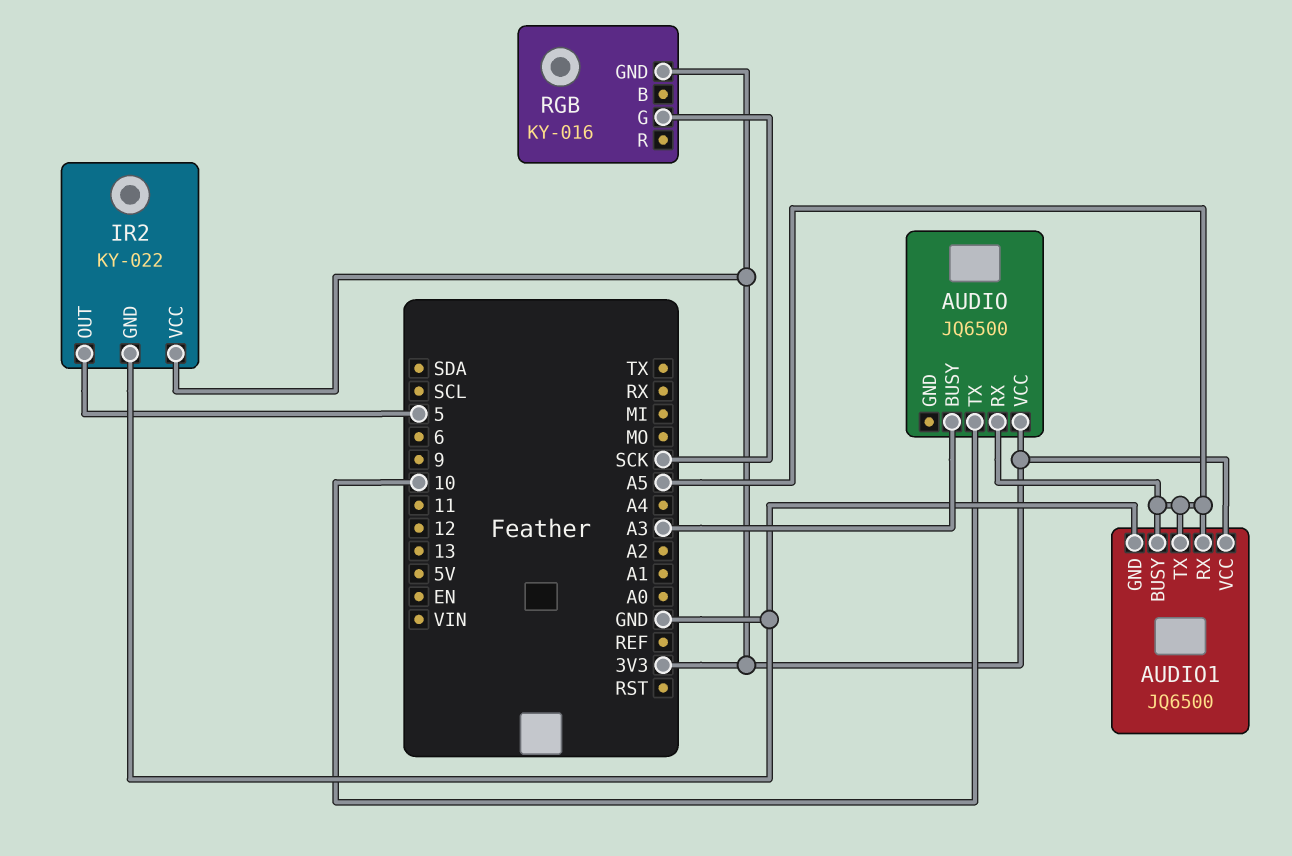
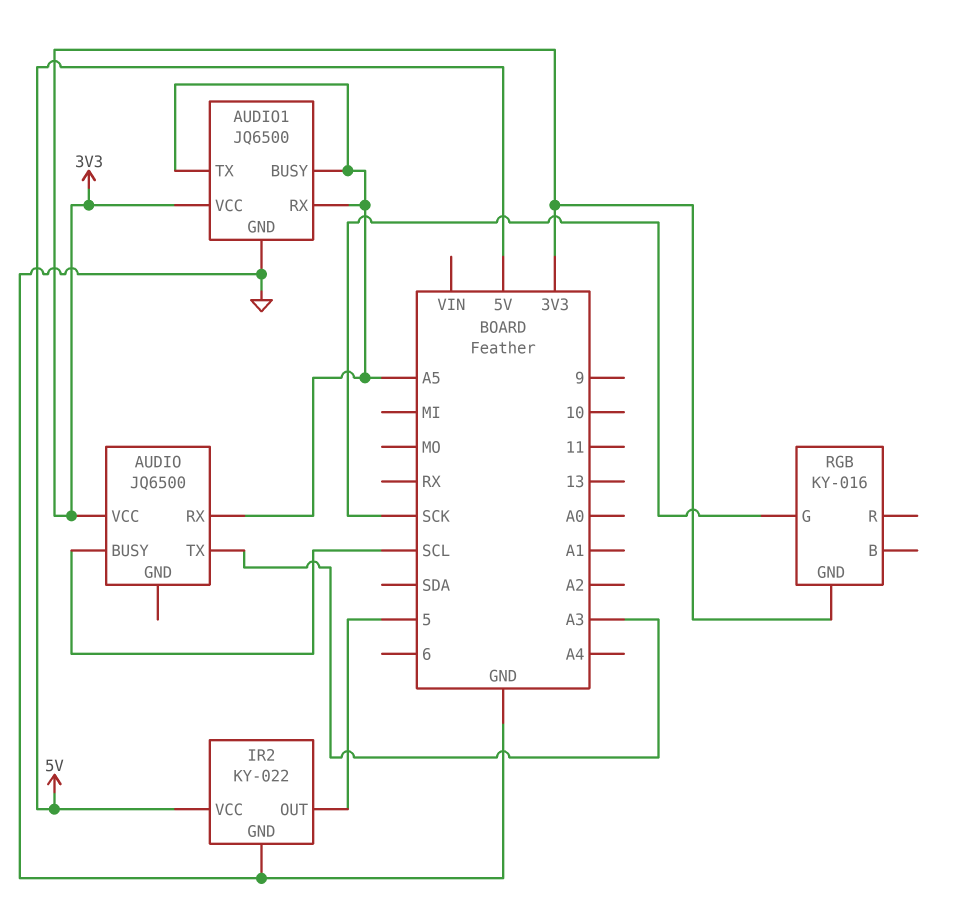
AUDIO pin BUSY: A3 -> SCL
AUDIO pin TX: 10 -> A3
IR2 pin VCC: 3V3 -> 5V

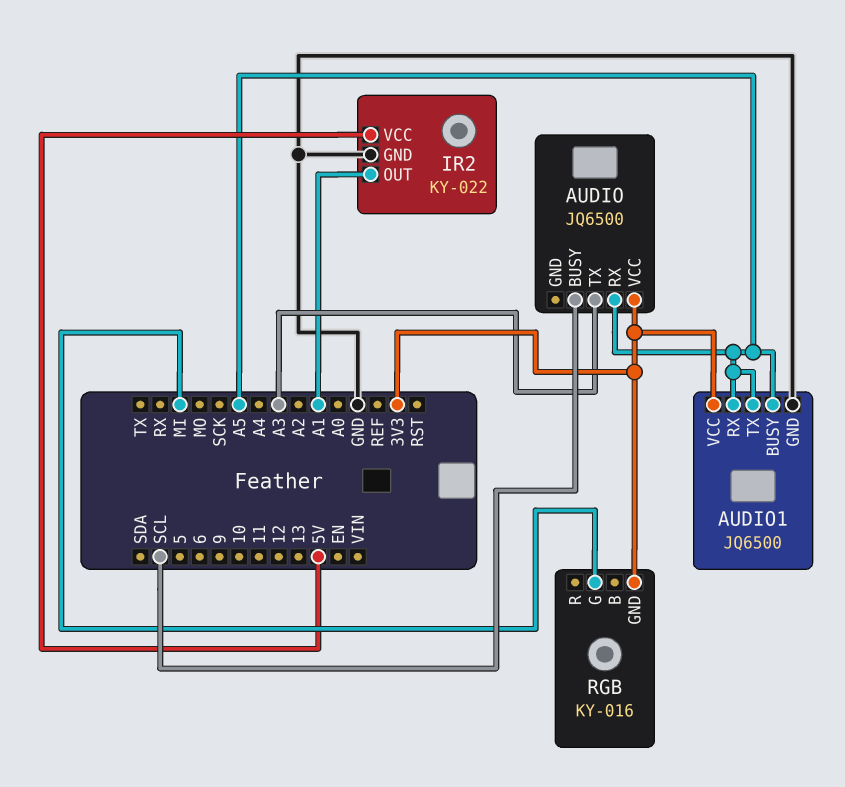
IR2 pin OUT: 5 -> A1
RGB pin G: SCK -> MI

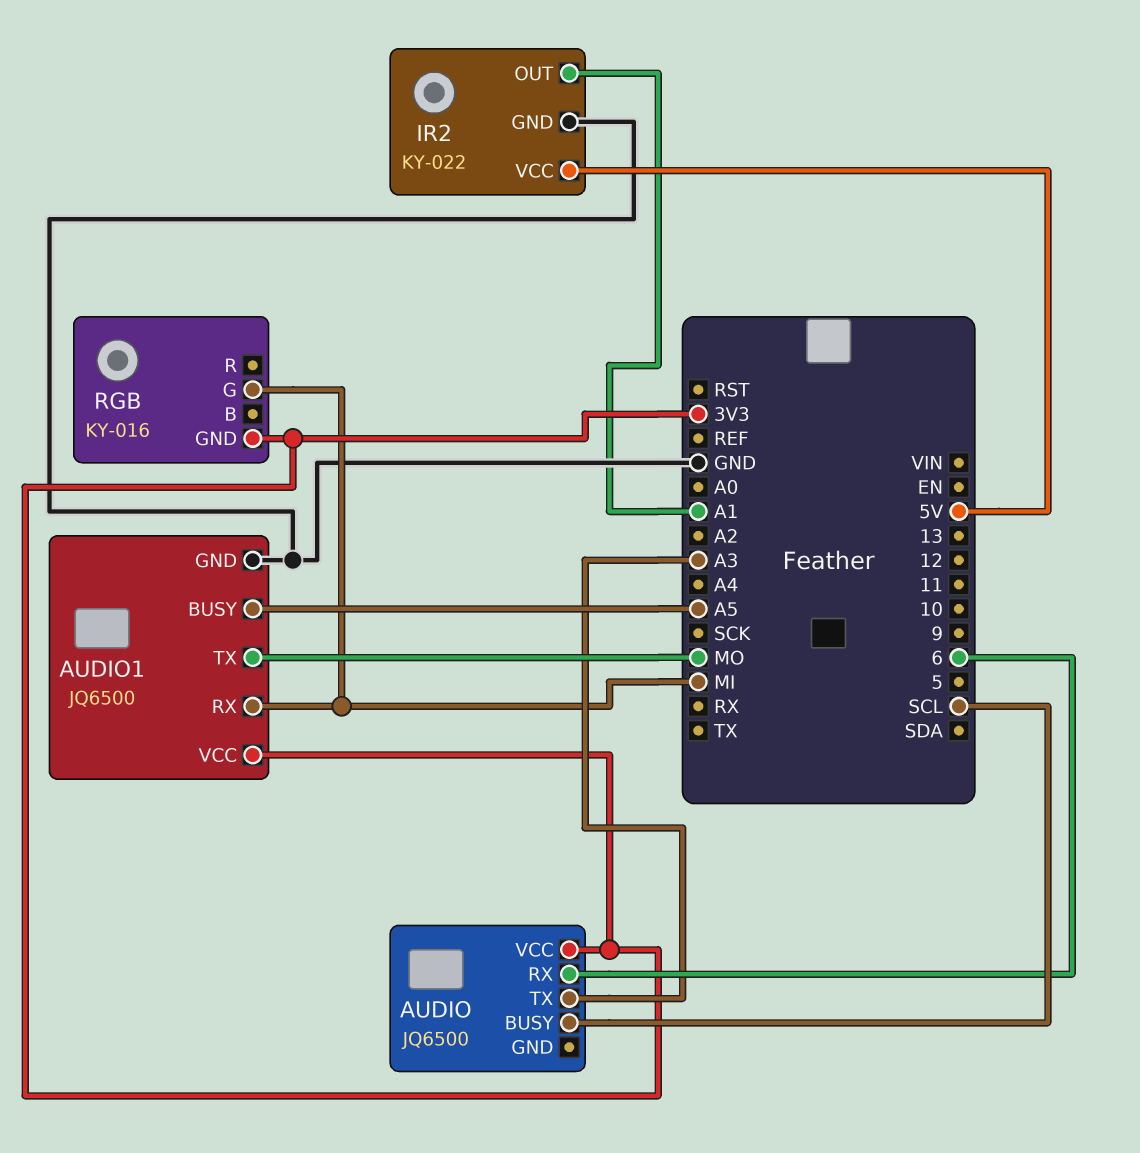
AUDIO pin RX: A5 -> 6
AUDIO1 pin RX: A5 -> MI
AUDIO1 pin TX: A5 -> MO

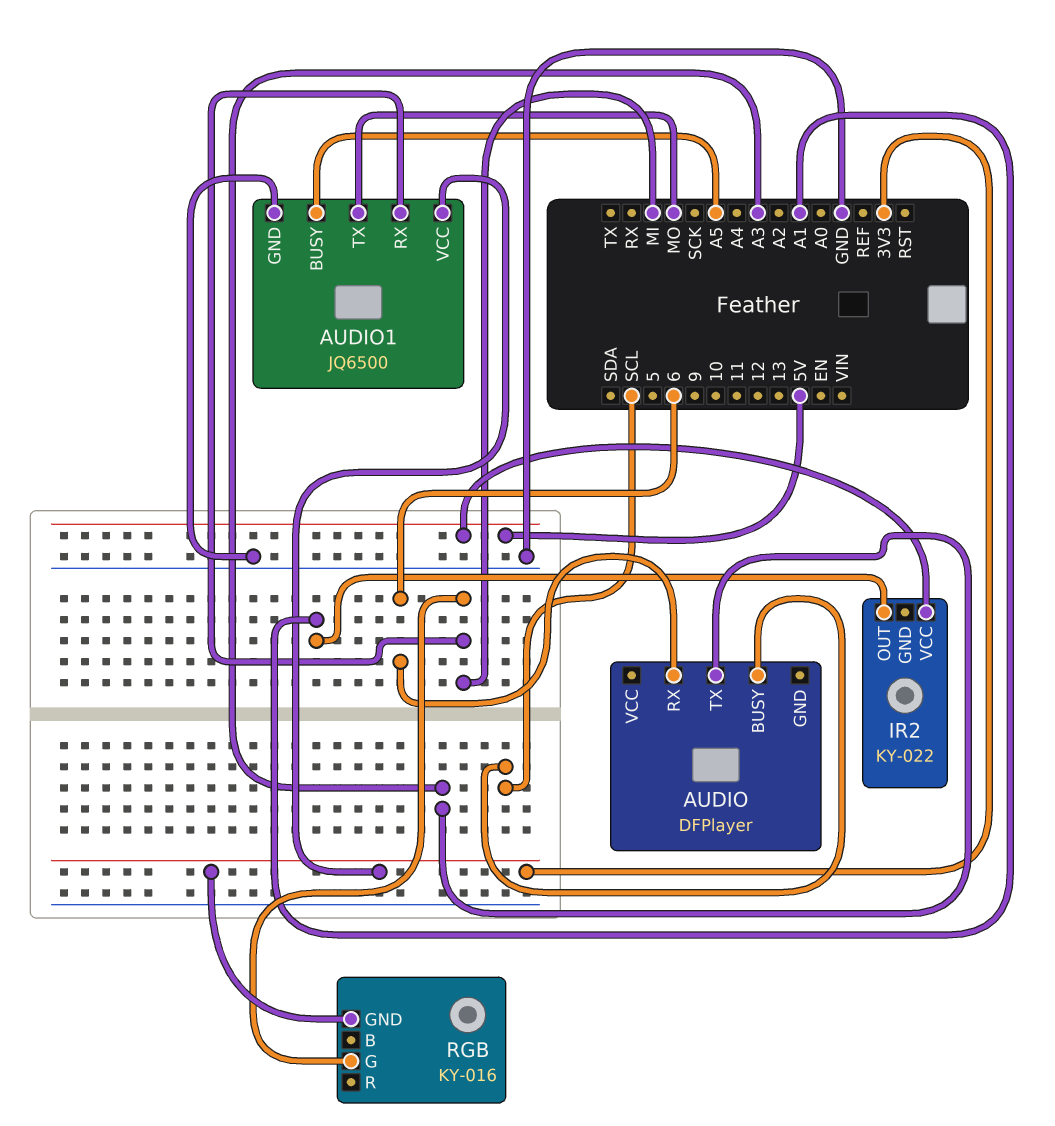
AUDIO: JQ6500 -> DFPlayer
AUDIO pin VCC: 3V3 -> none
IR2 pin GND: GND -> none

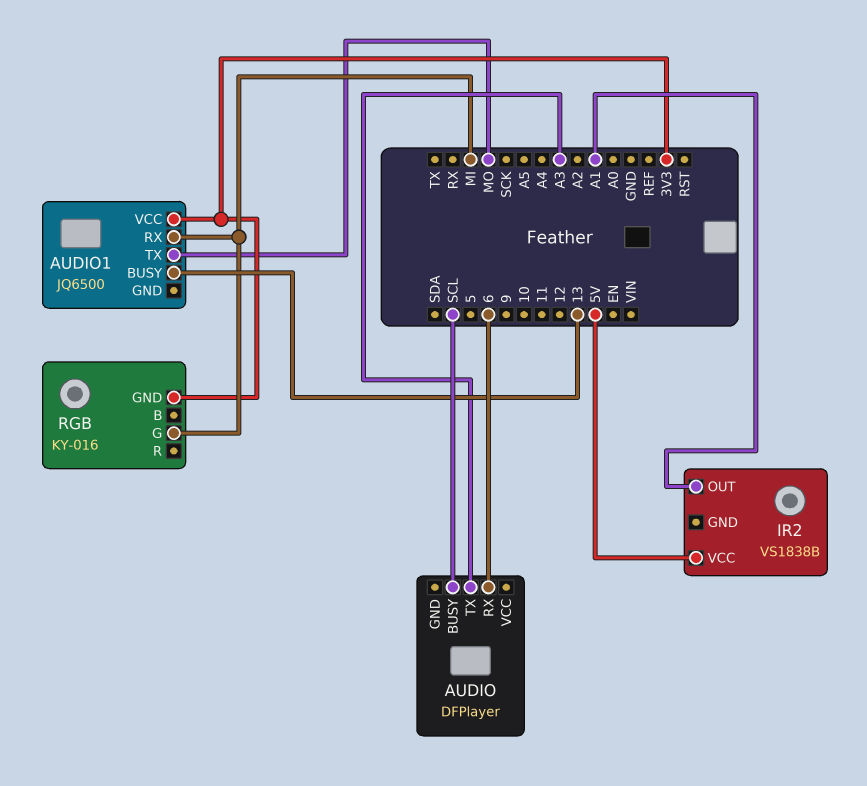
AUDIO1 pin BUSY: A5 -> 13
AUDIO1 pin GND: GND -> none
IR2: KY-022 -> VS1838B

